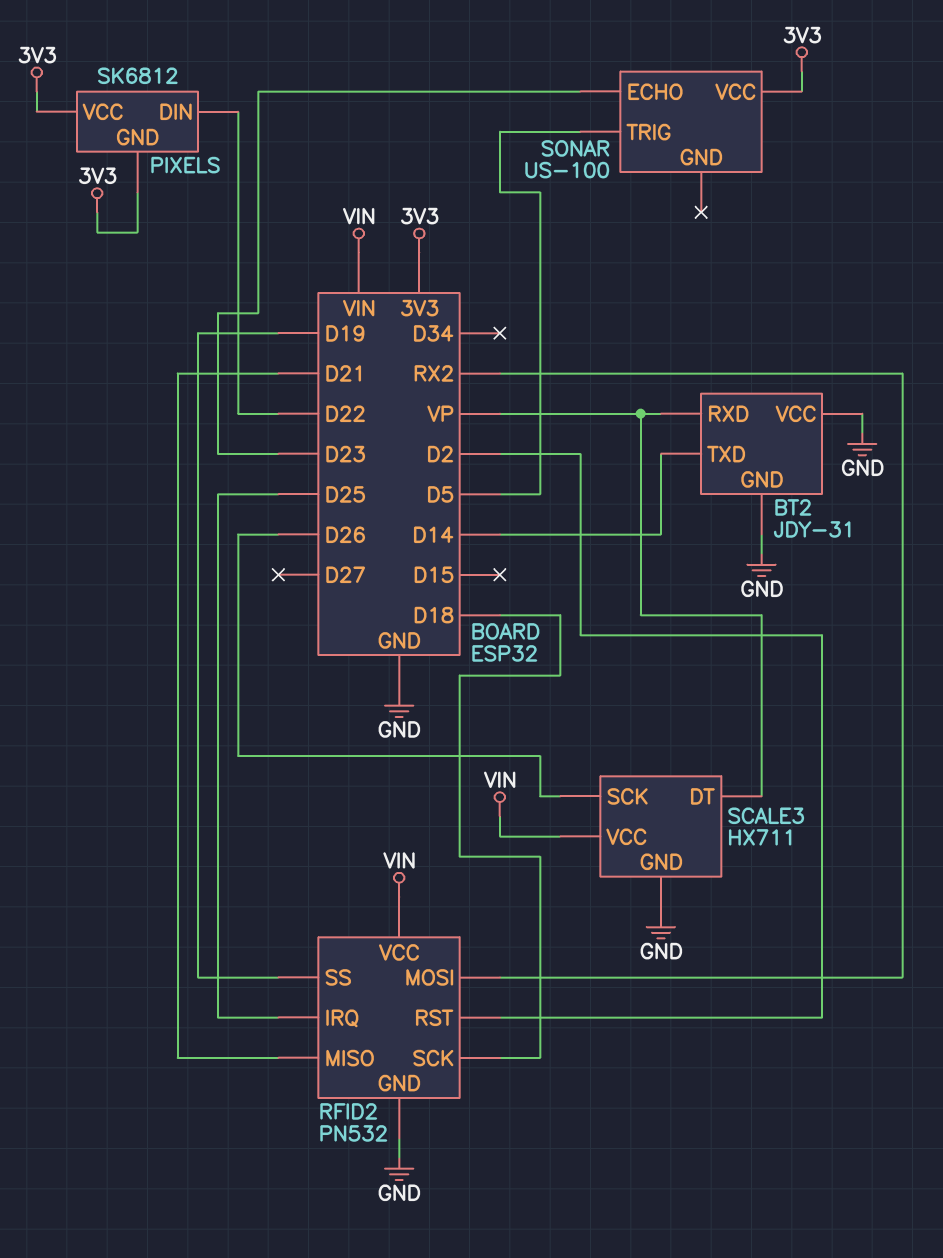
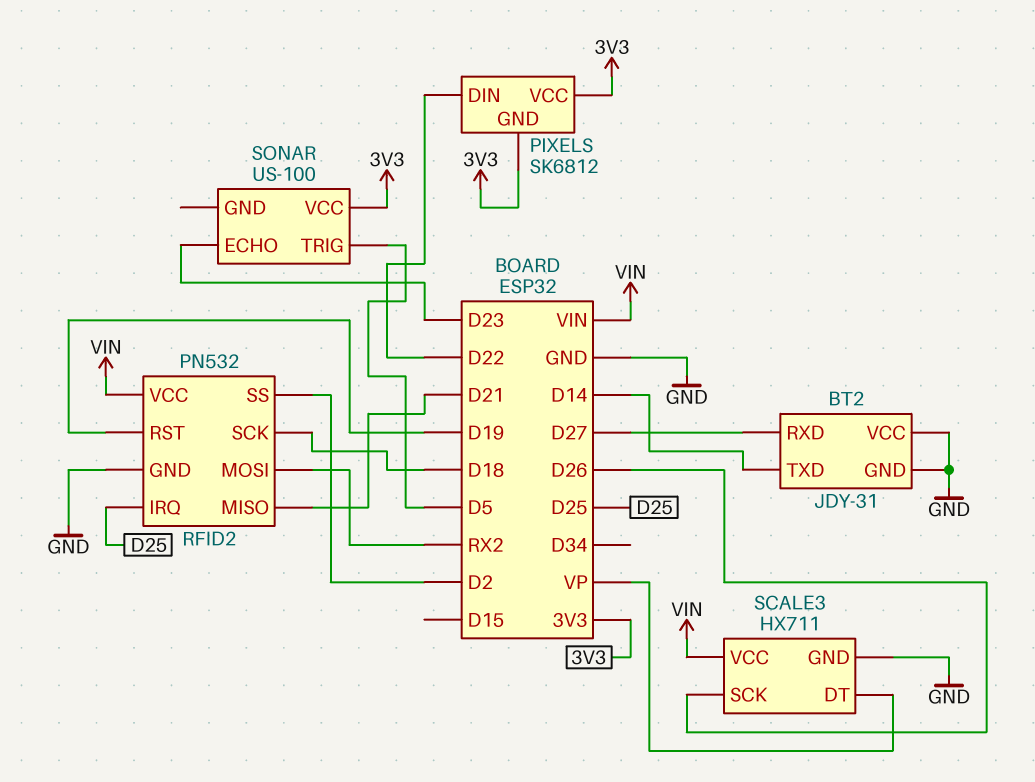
BT2 pin RXD: VP -> D27
RFID2 pin RST: D2 -> D19
RFID2 pin SS: D19 -> D2

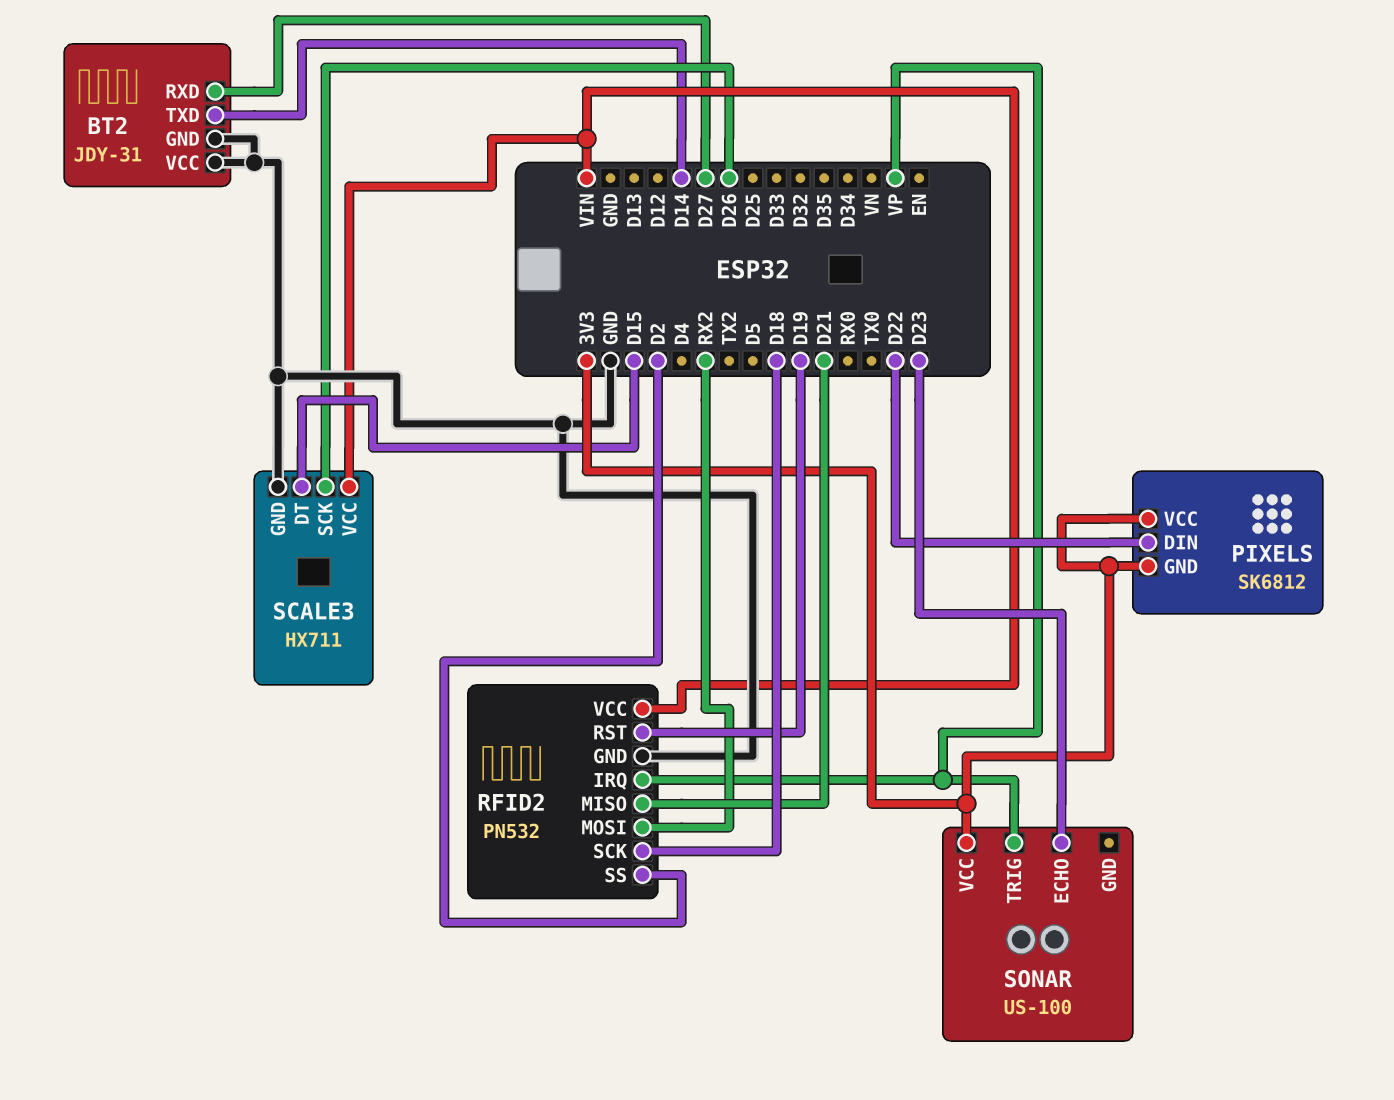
RFID2 pin IRQ: D25 -> VP
SCALE3 pin DT: VP -> D15
SONAR pin TRIG: D5 -> VP

